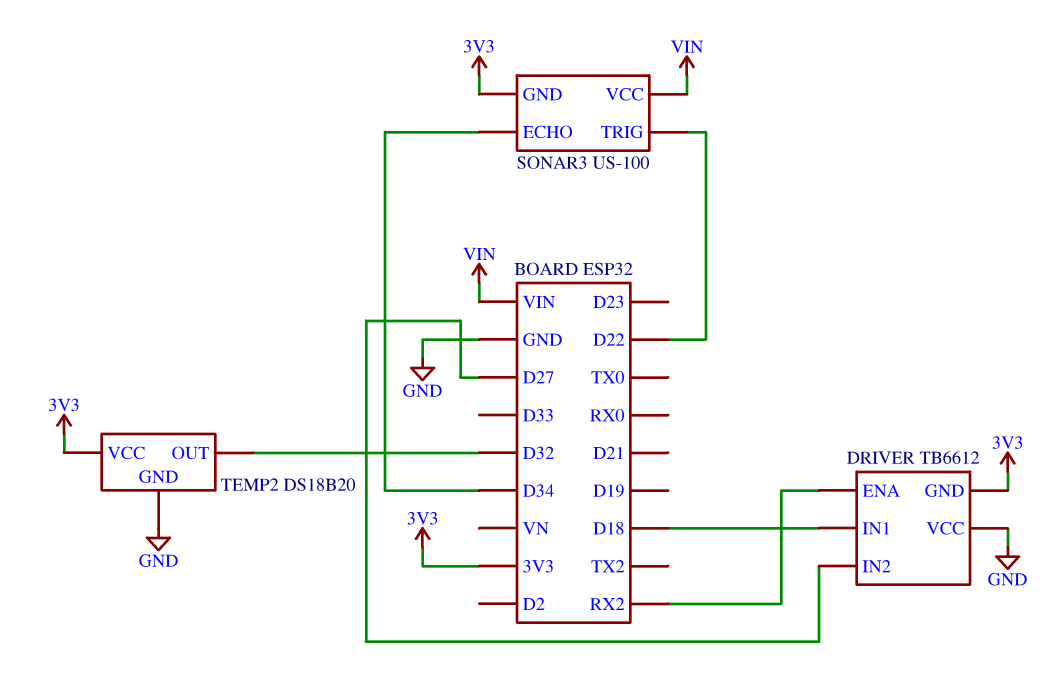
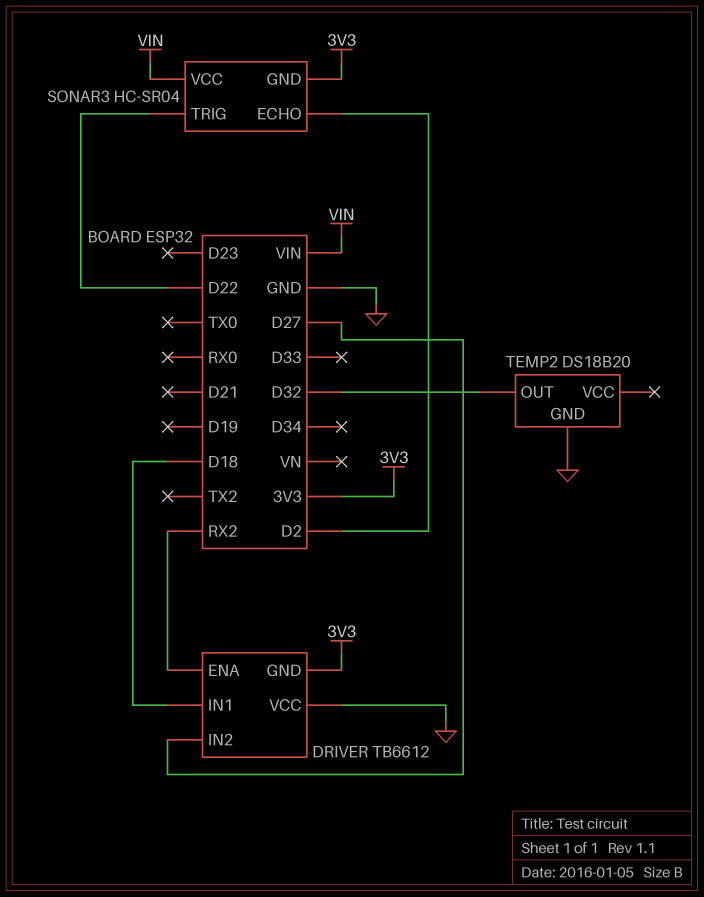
SONAR3: US-100 -> HC-SR04
SONAR3 pin ECHO: D34 -> D2
TEMP2 pin VCC: 3V3 -> none

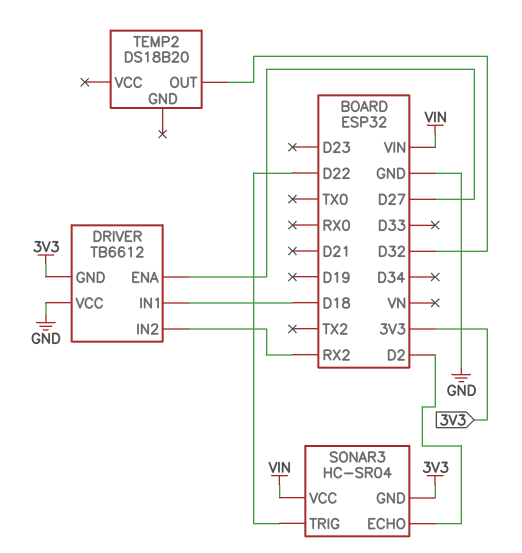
DRIVER pin ENA: RX2 -> D27
DRIVER pin IN2: D27 -> RX2
TEMP2 pin GND: GND -> none

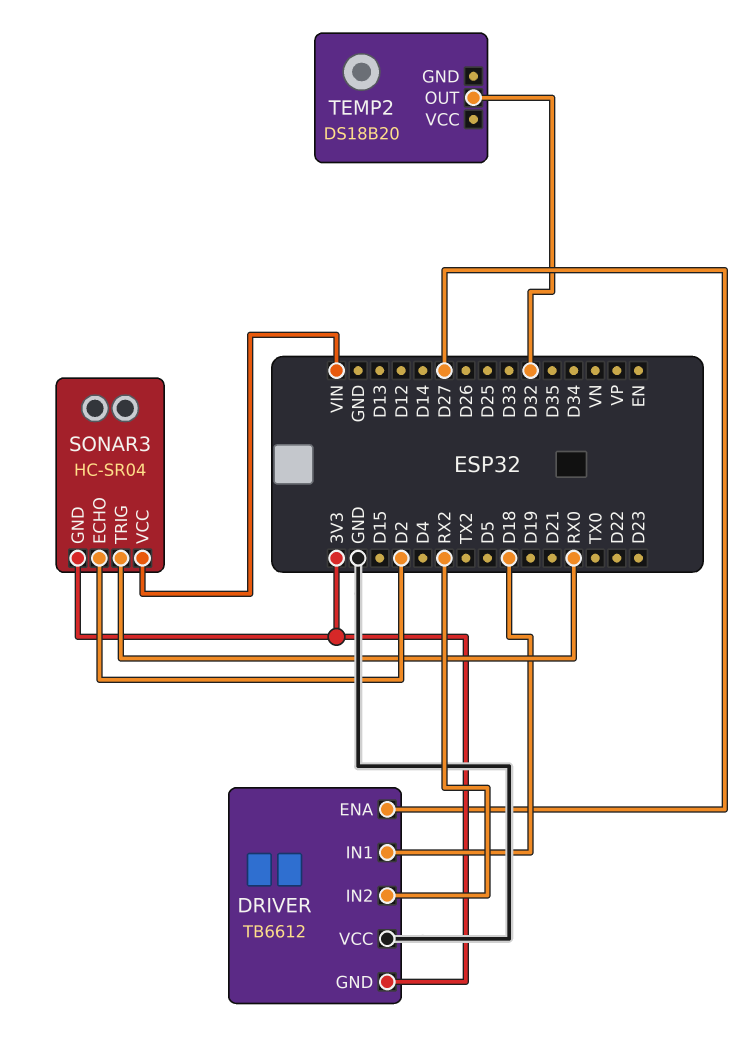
SONAR3 pin TRIG: D22 -> RX0

